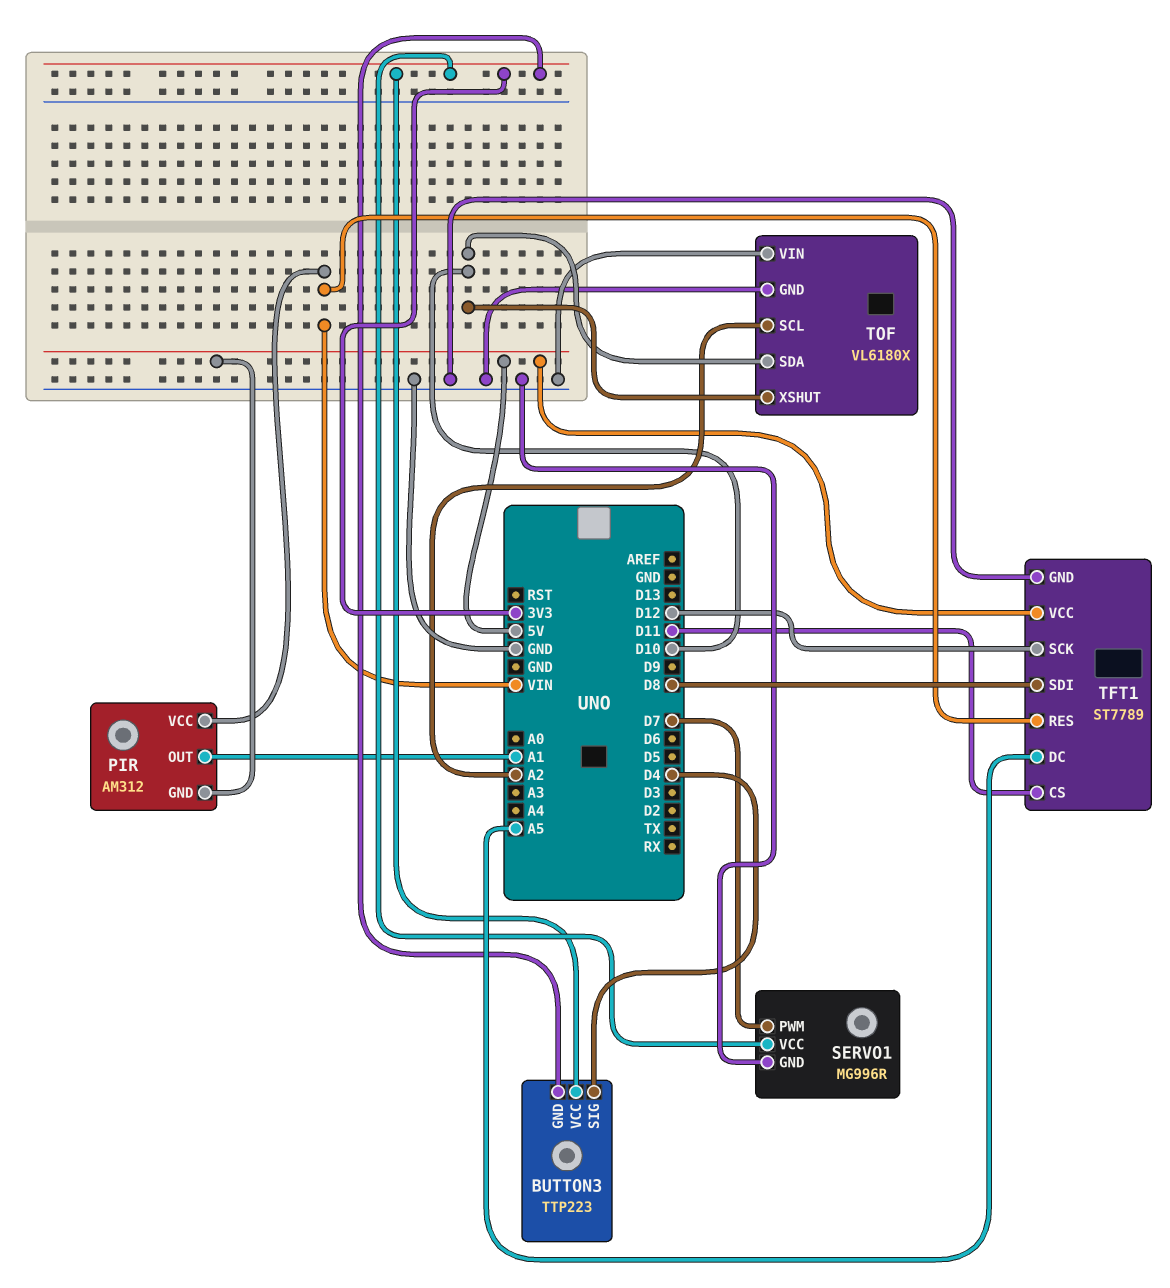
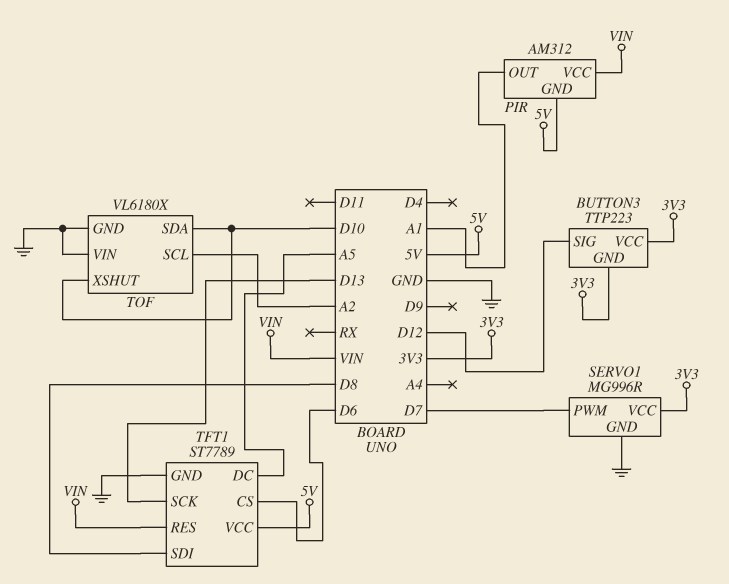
BUTTON3 pin SIG: D4 -> D12
TFT1 pin CS: D11 -> D6
TFT1 pin SCK: D12 -> D13

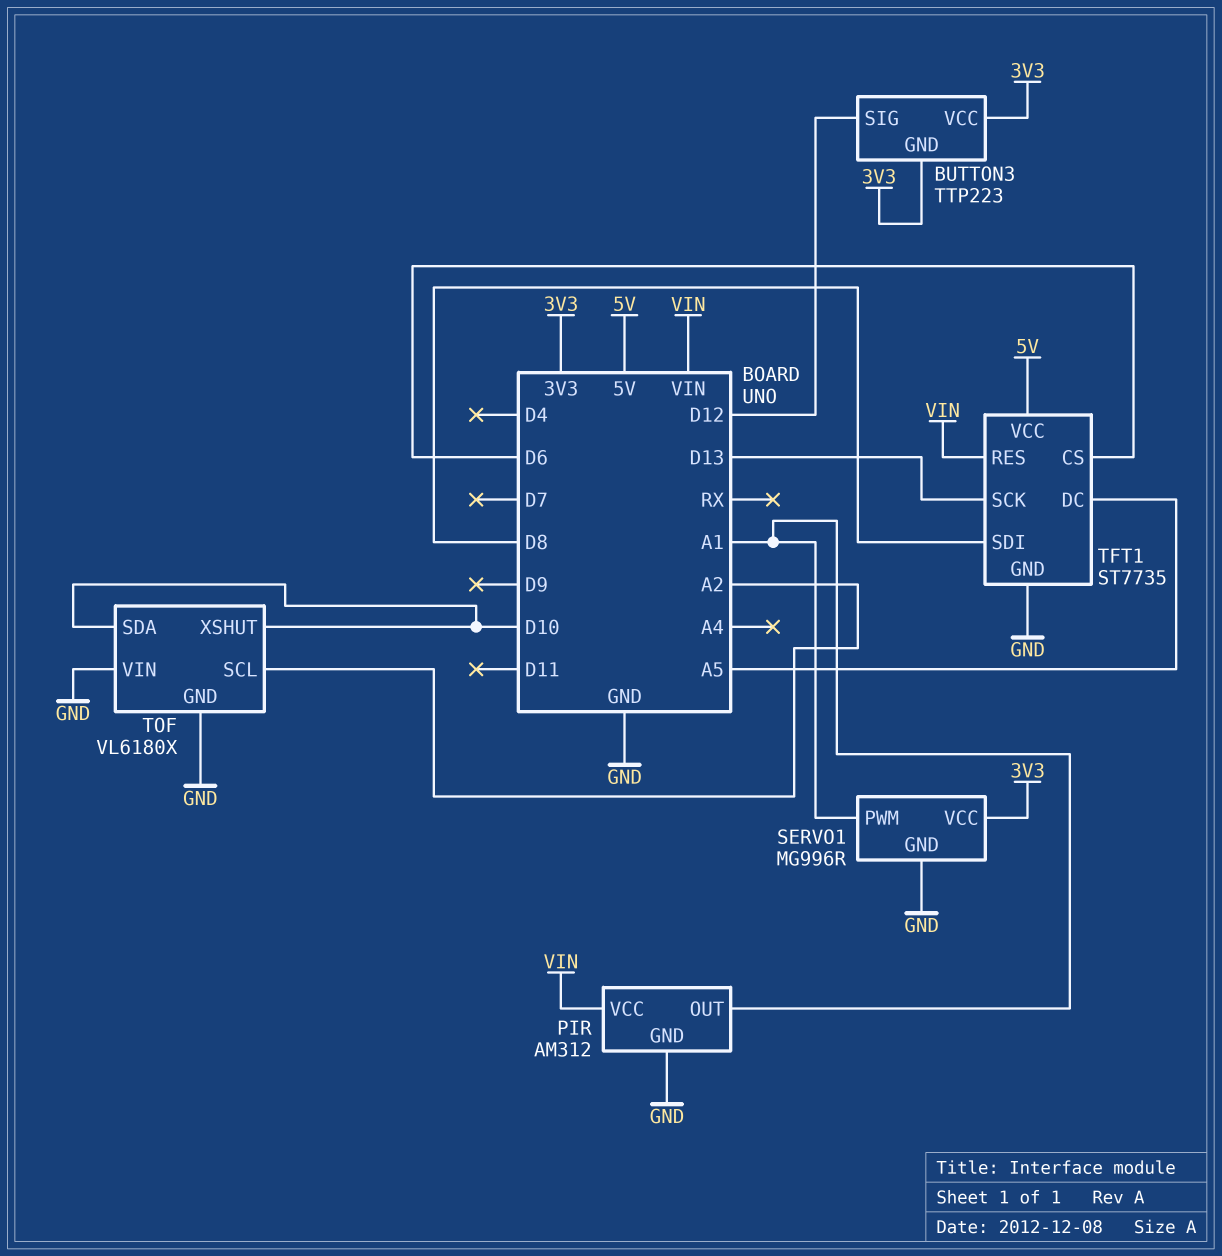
PIR pin GND: 5V -> GND
SERVO1 pin PWM: D7 -> A1
TFT1: ST7789 -> ST7735

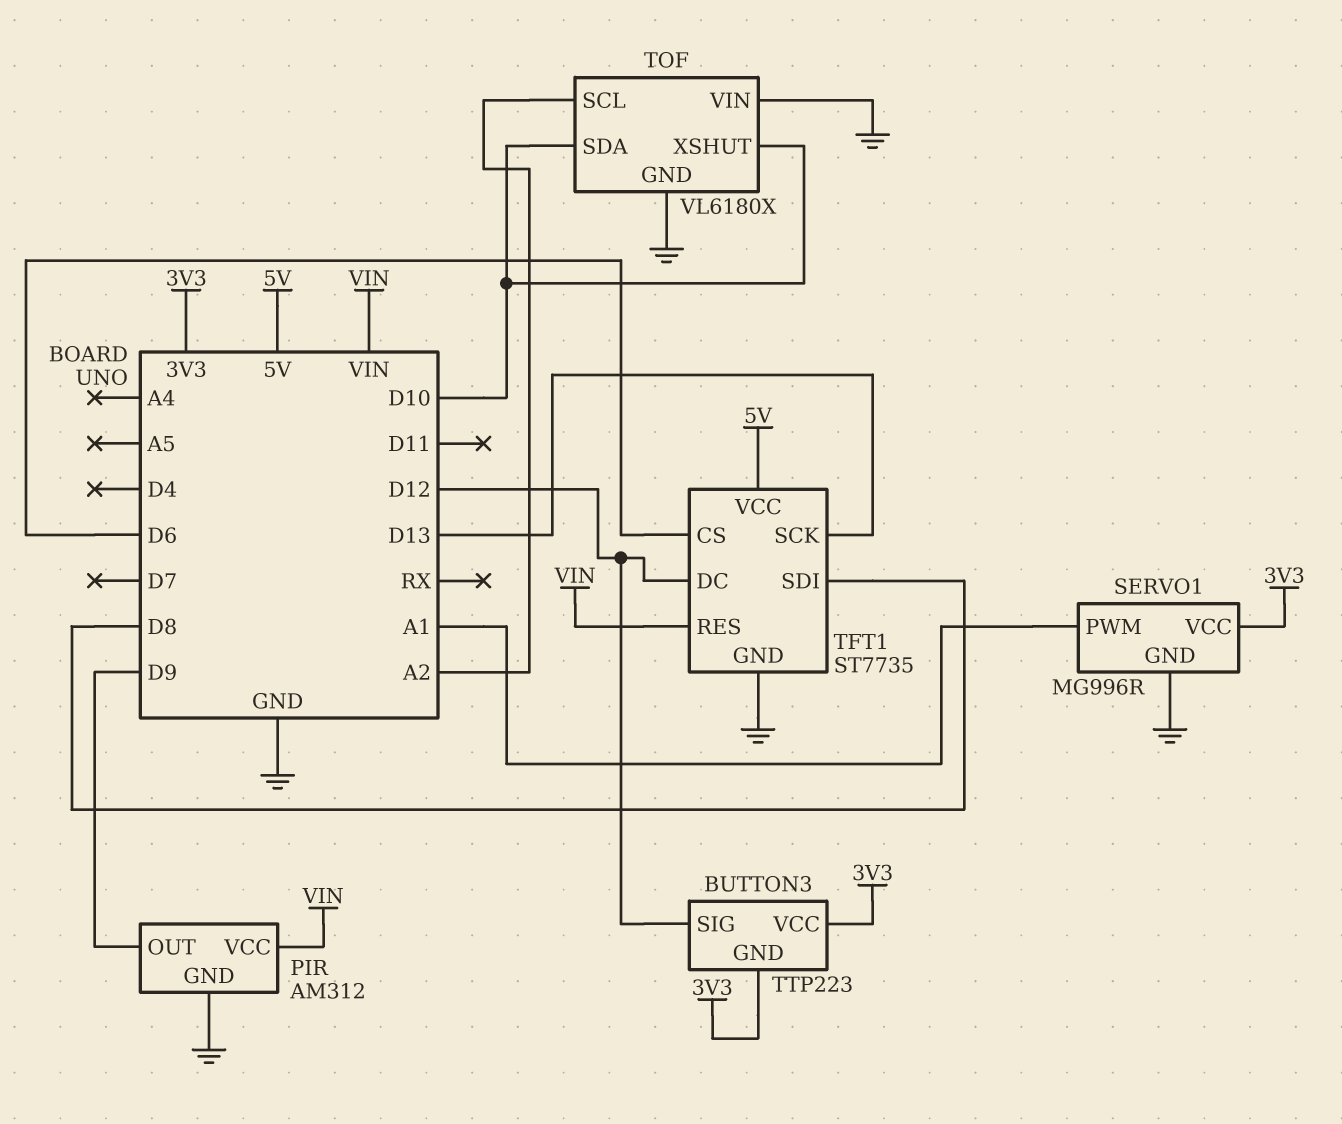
PIR pin OUT: A1 -> D9
TFT1 pin DC: A5 -> D12

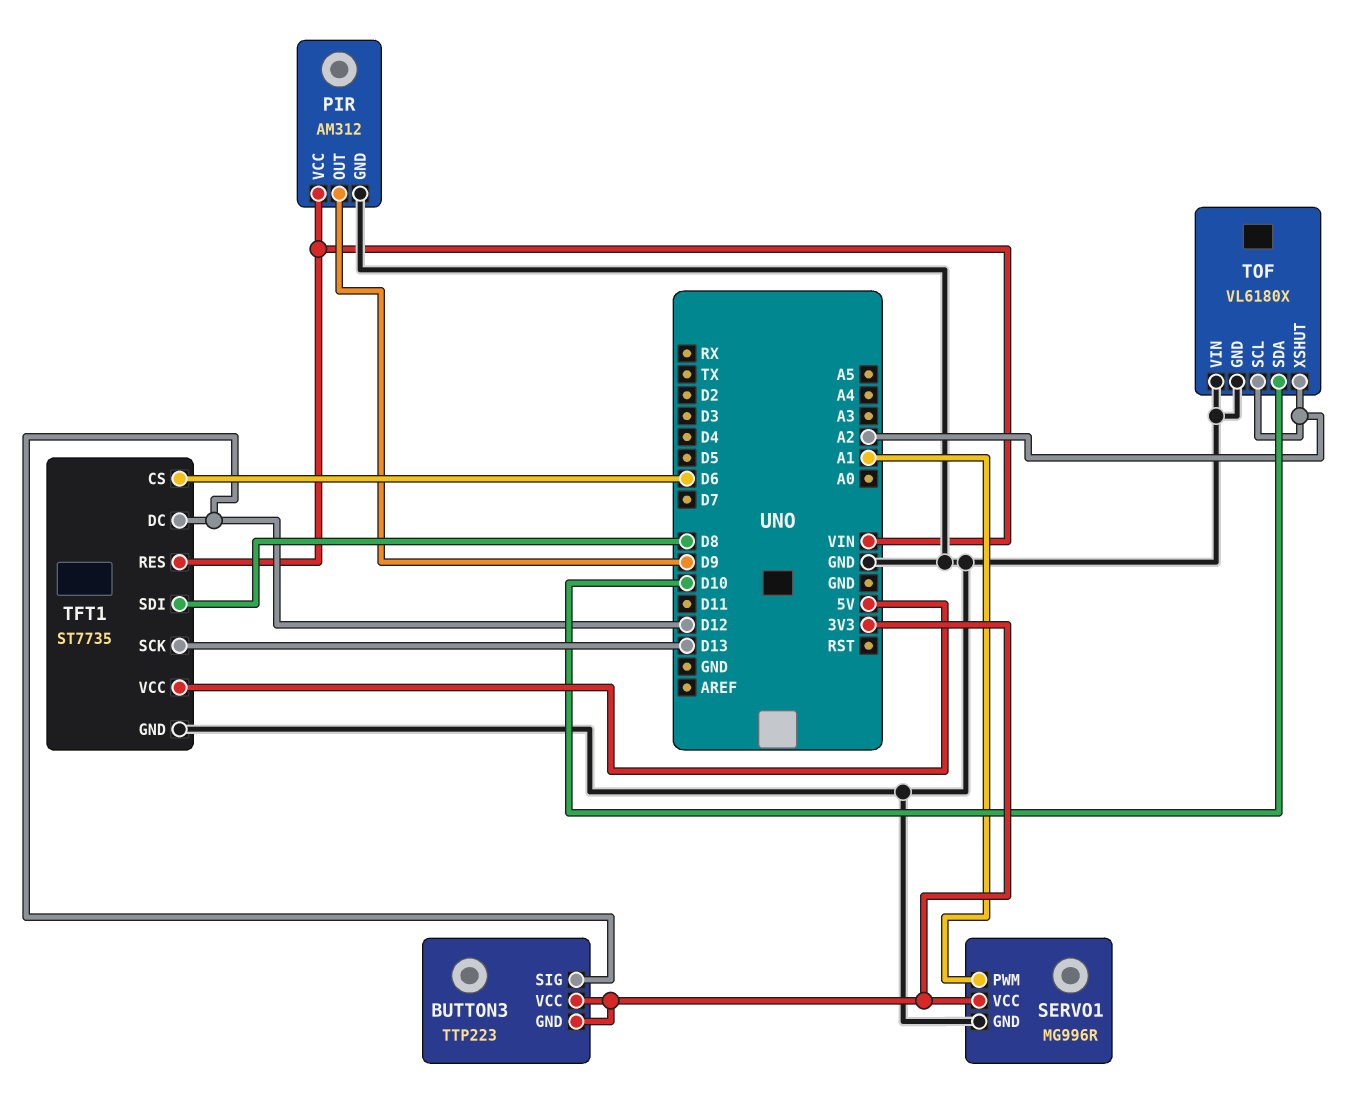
TOF pin XSHUT: D10 -> A2

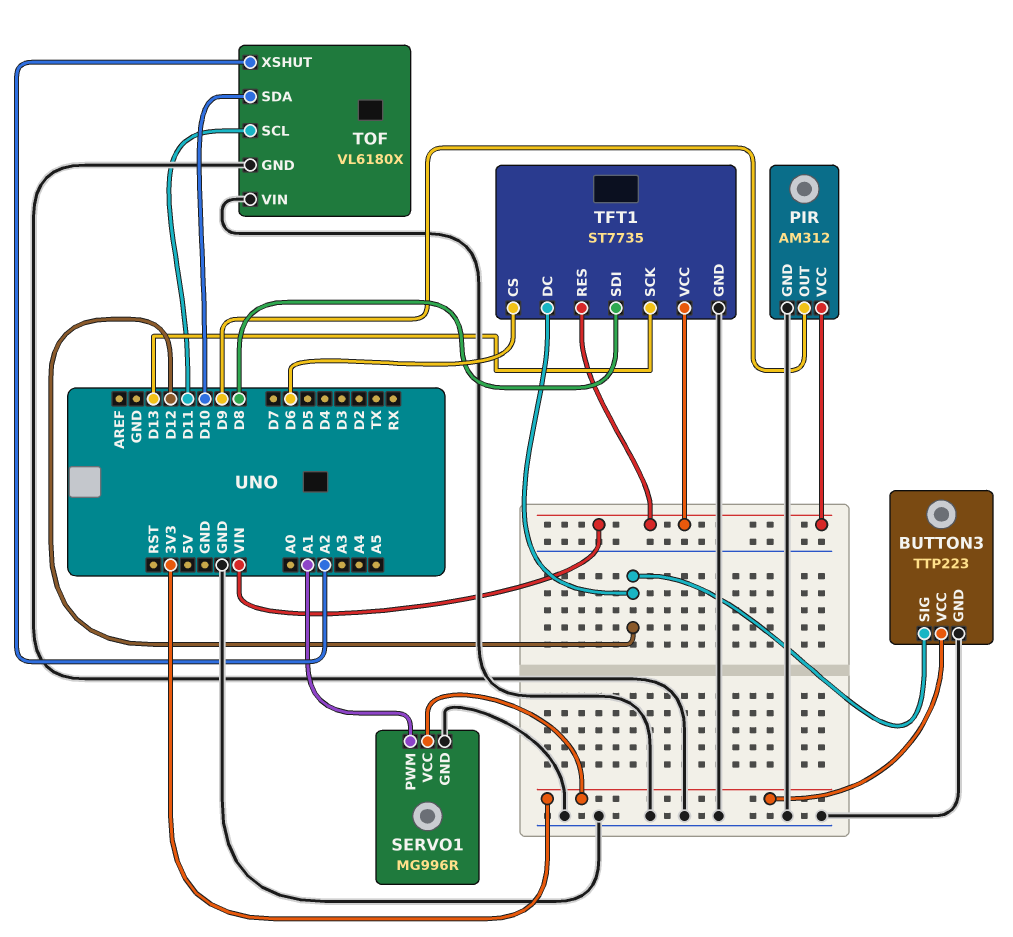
BUTTON3 pin GND: 3V3 -> GND
TFT1 pin VCC: 5V -> VIN
TOF pin SCL: A2 -> D11

